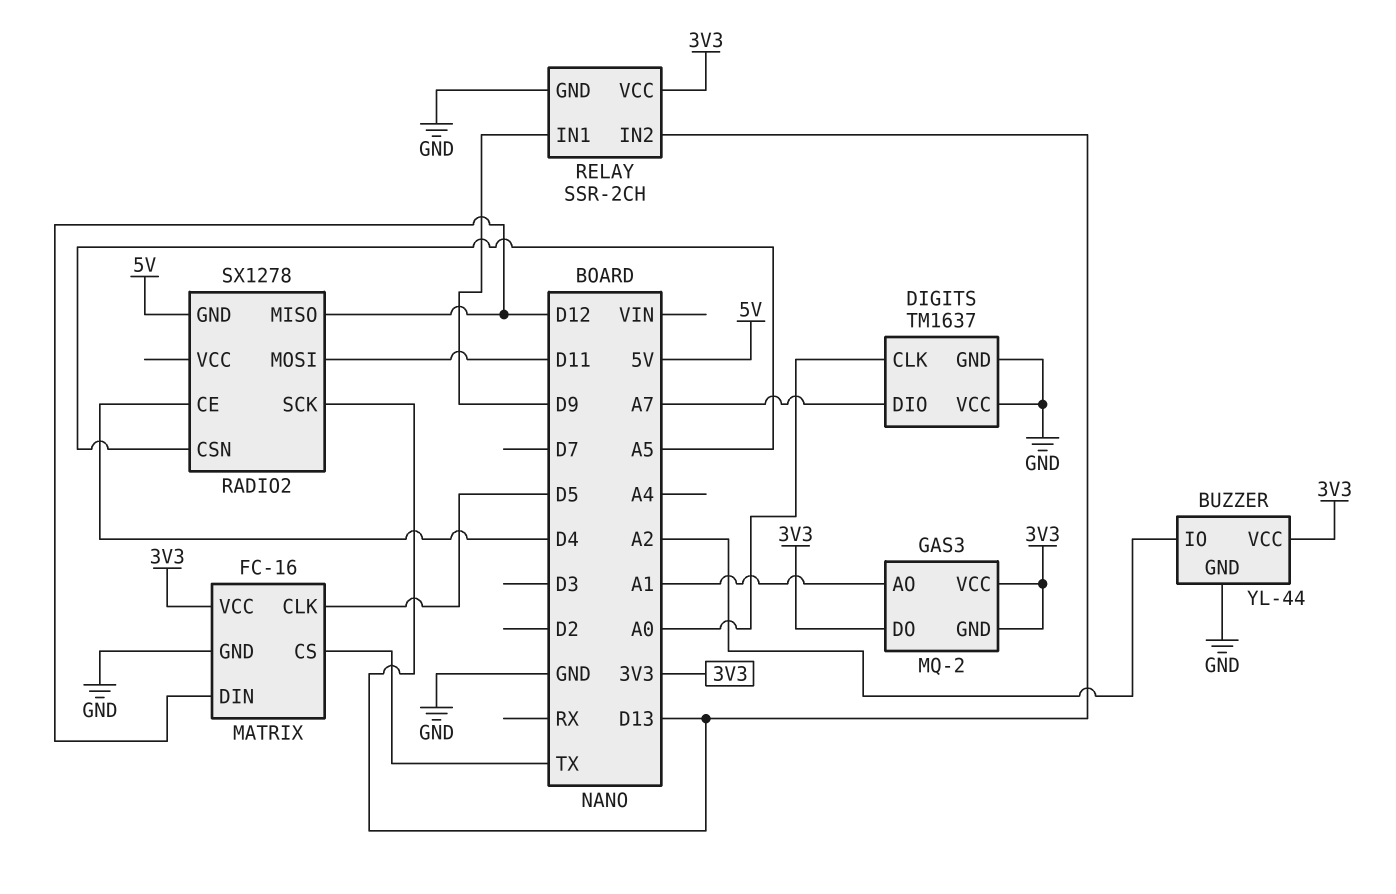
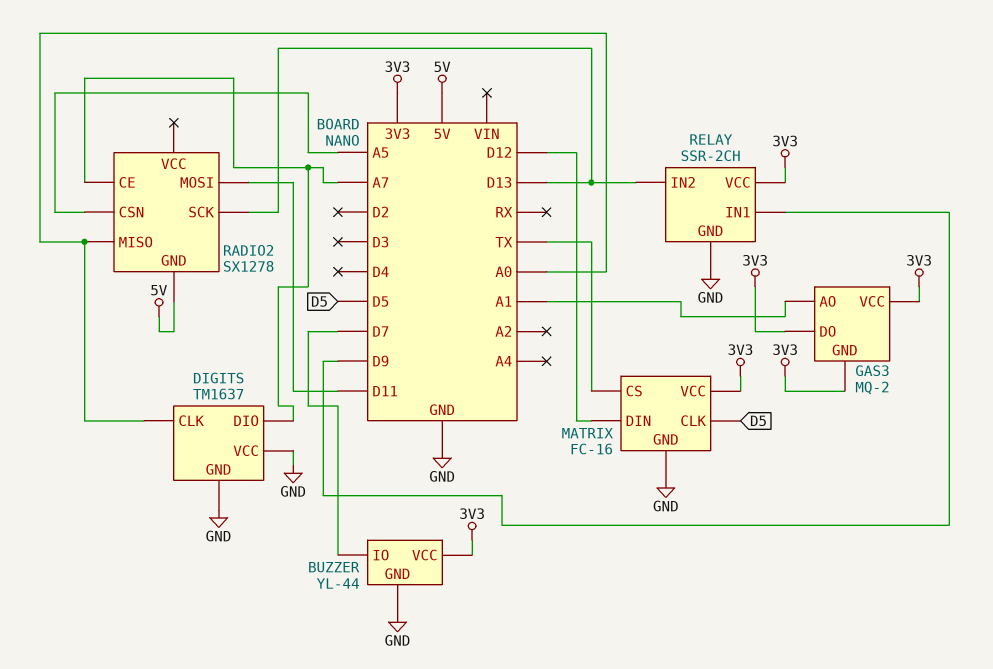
BUZZER pin IO: A2 -> D7
RADIO2 pin CE: D4 -> A7
RADIO2 pin MISO: D12 -> A0

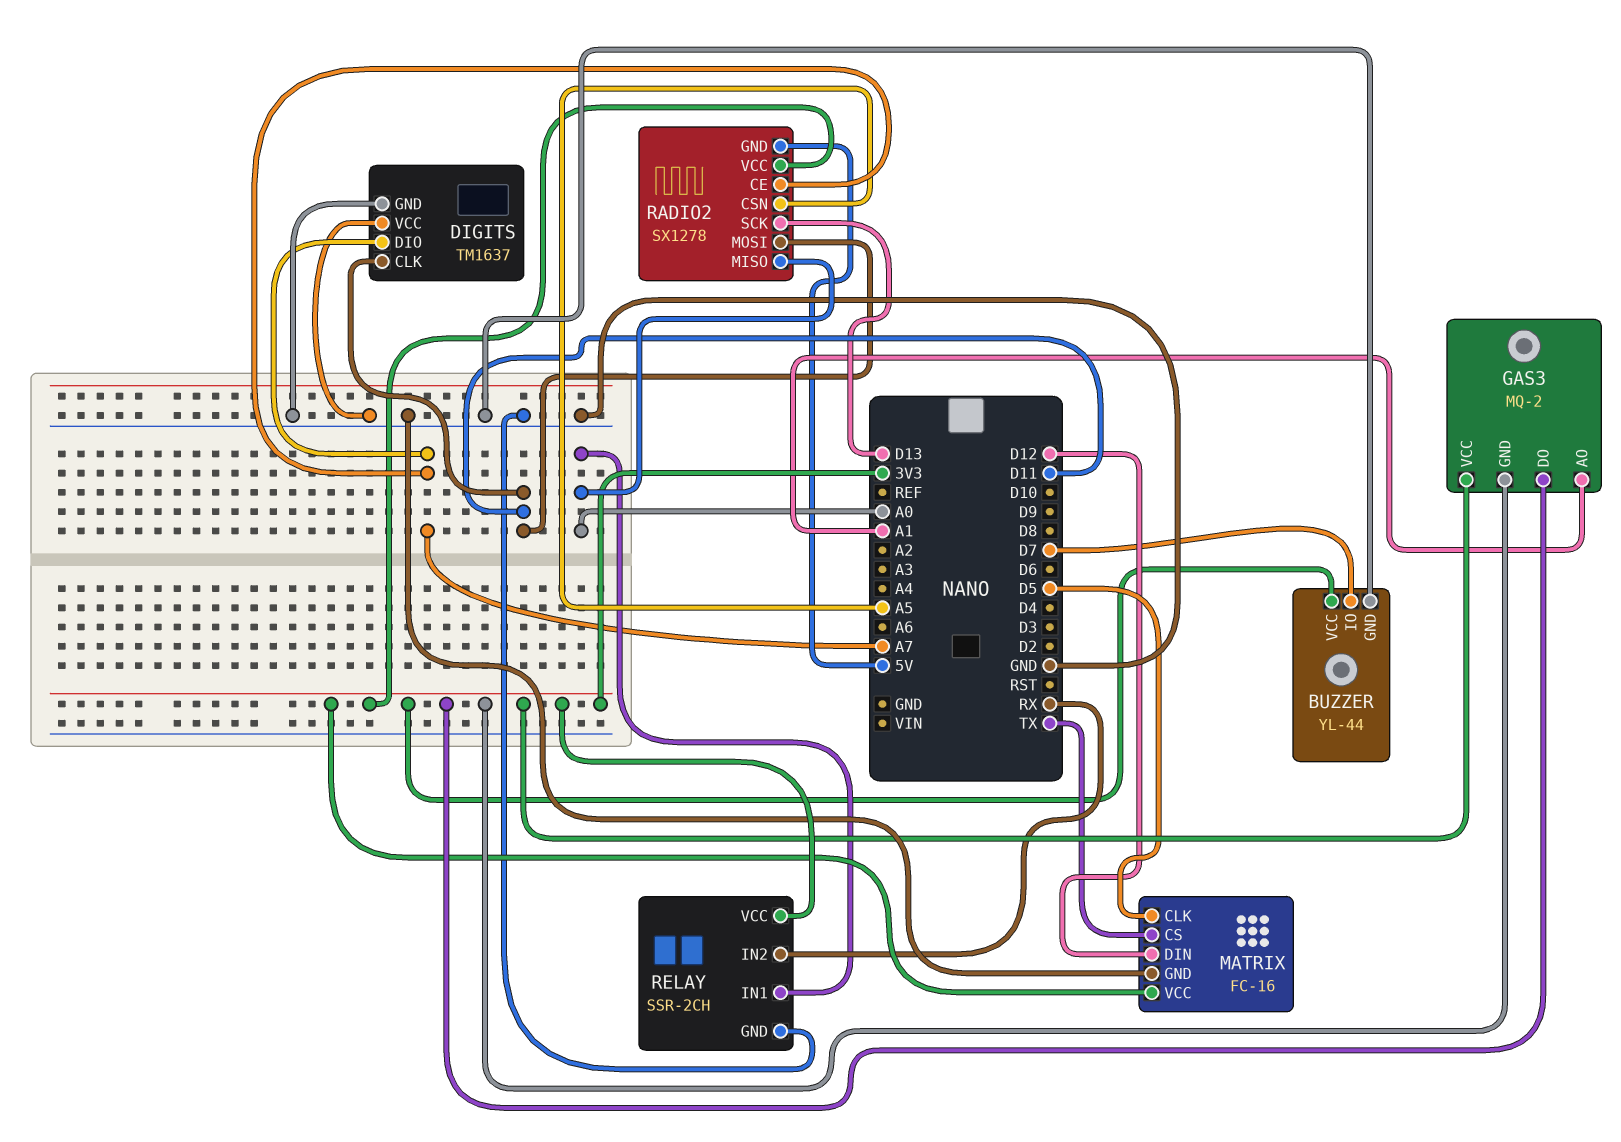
DIGITS pin CLK: A0 -> D11
RADIO2 pin VCC: none -> 3V3
RELAY pin IN1: D9 -> A0
RELAY pin IN2: D13 -> RX

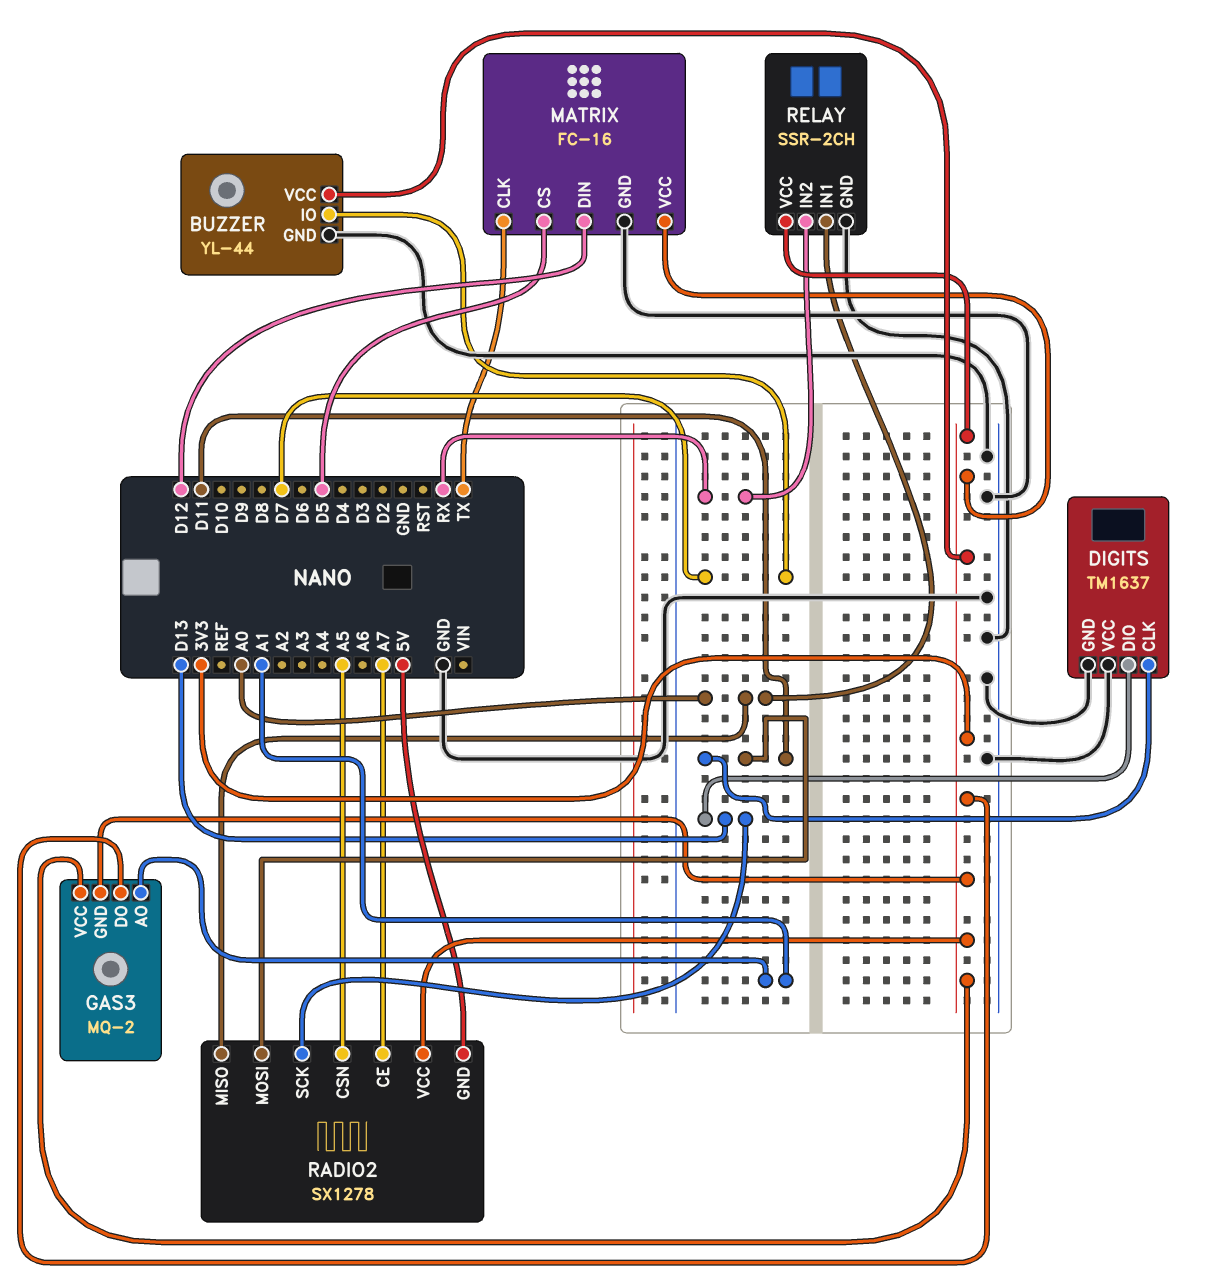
DIGITS pin DIO: A7 -> D13
MATRIX pin CLK: D5 -> TX
MATRIX pin CS: TX -> D5

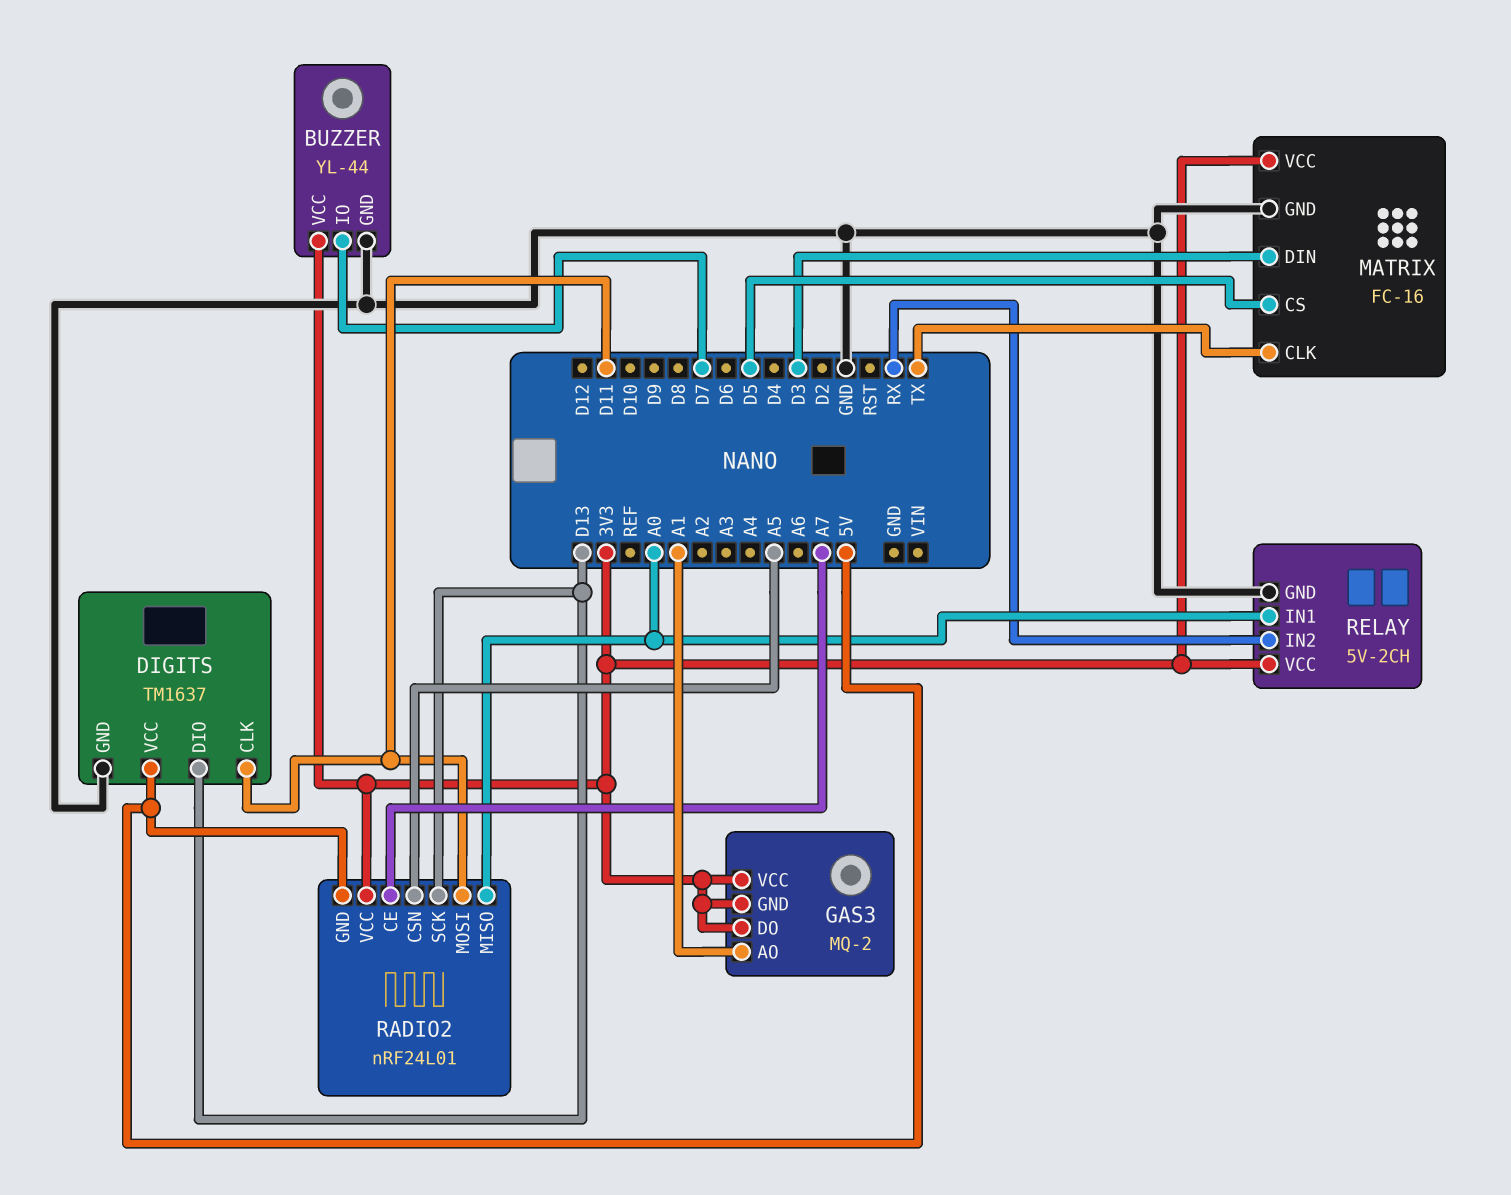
DIGITS pin VCC: GND -> 5V
MATRIX pin DIN: D12 -> D3
RADIO2: SX1278 -> nRF24L01
RELAY: SSR-2CH -> 5V-2CH

